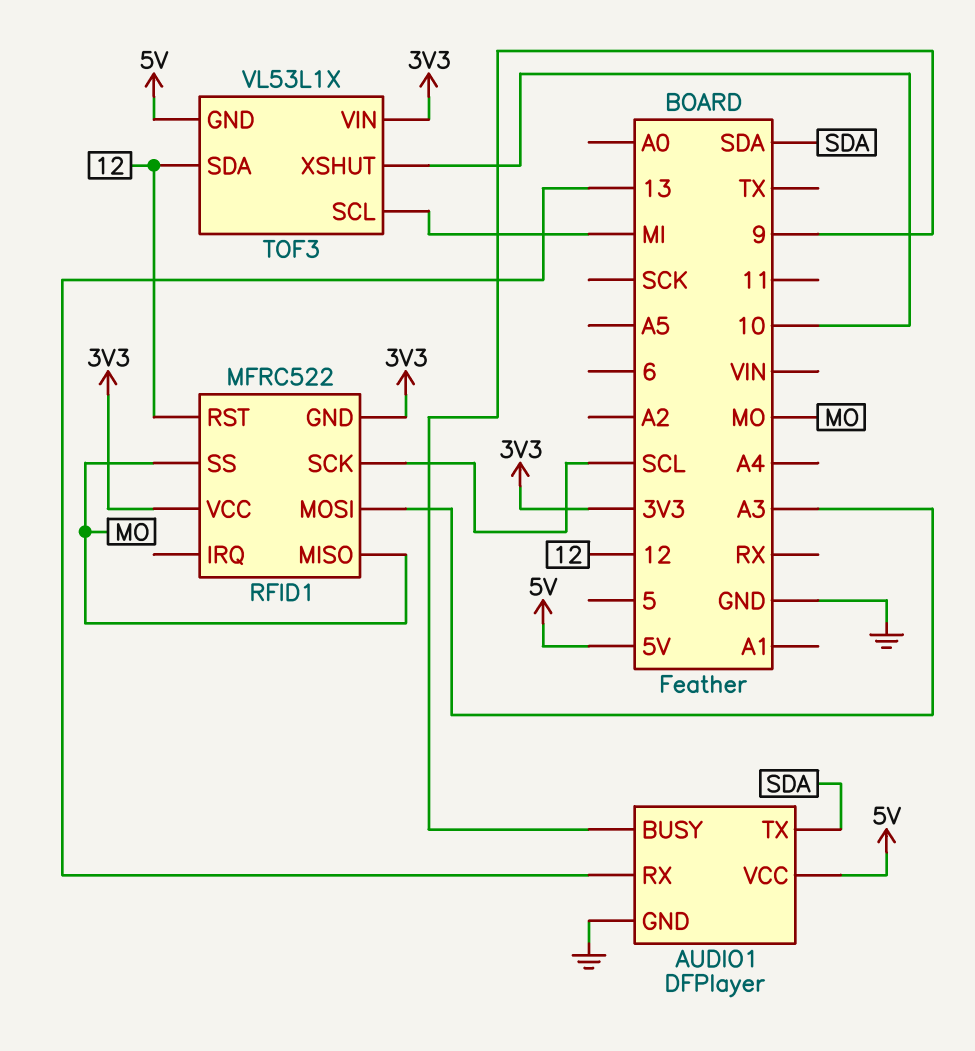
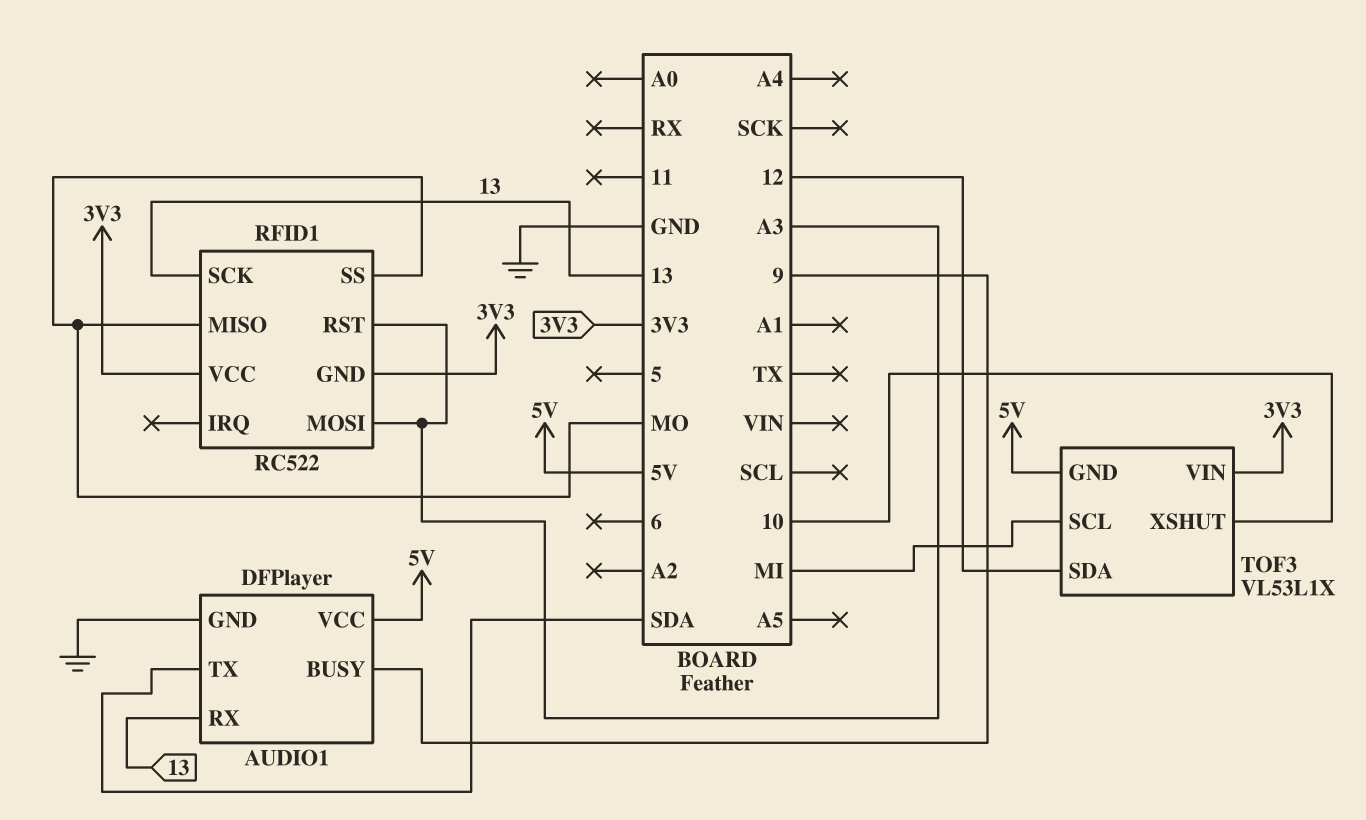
RFID1: MFRC522 -> RC522
RFID1 pin RST: 12 -> A3
RFID1 pin SCK: SCL -> 13

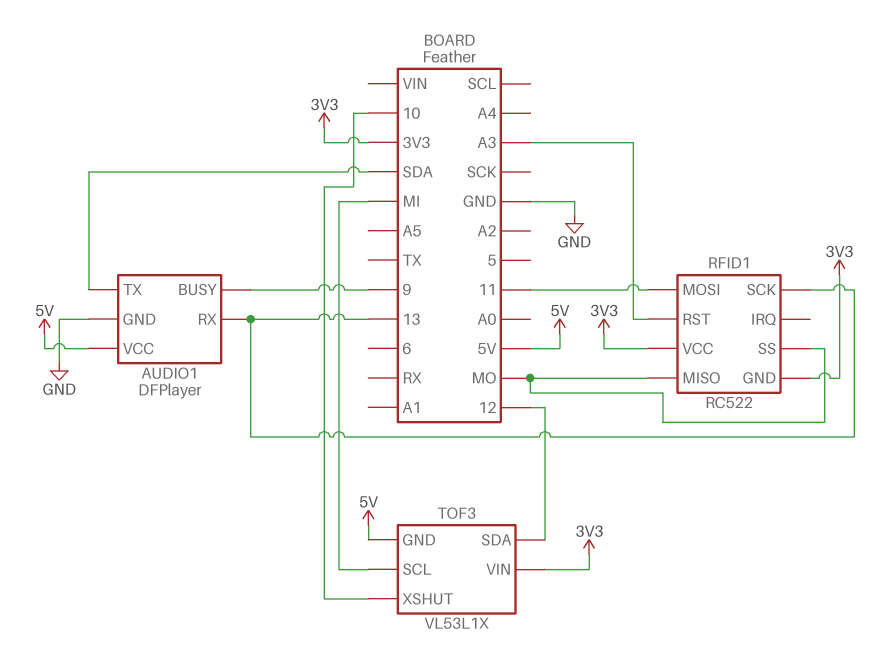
RFID1 pin MOSI: A3 -> 11

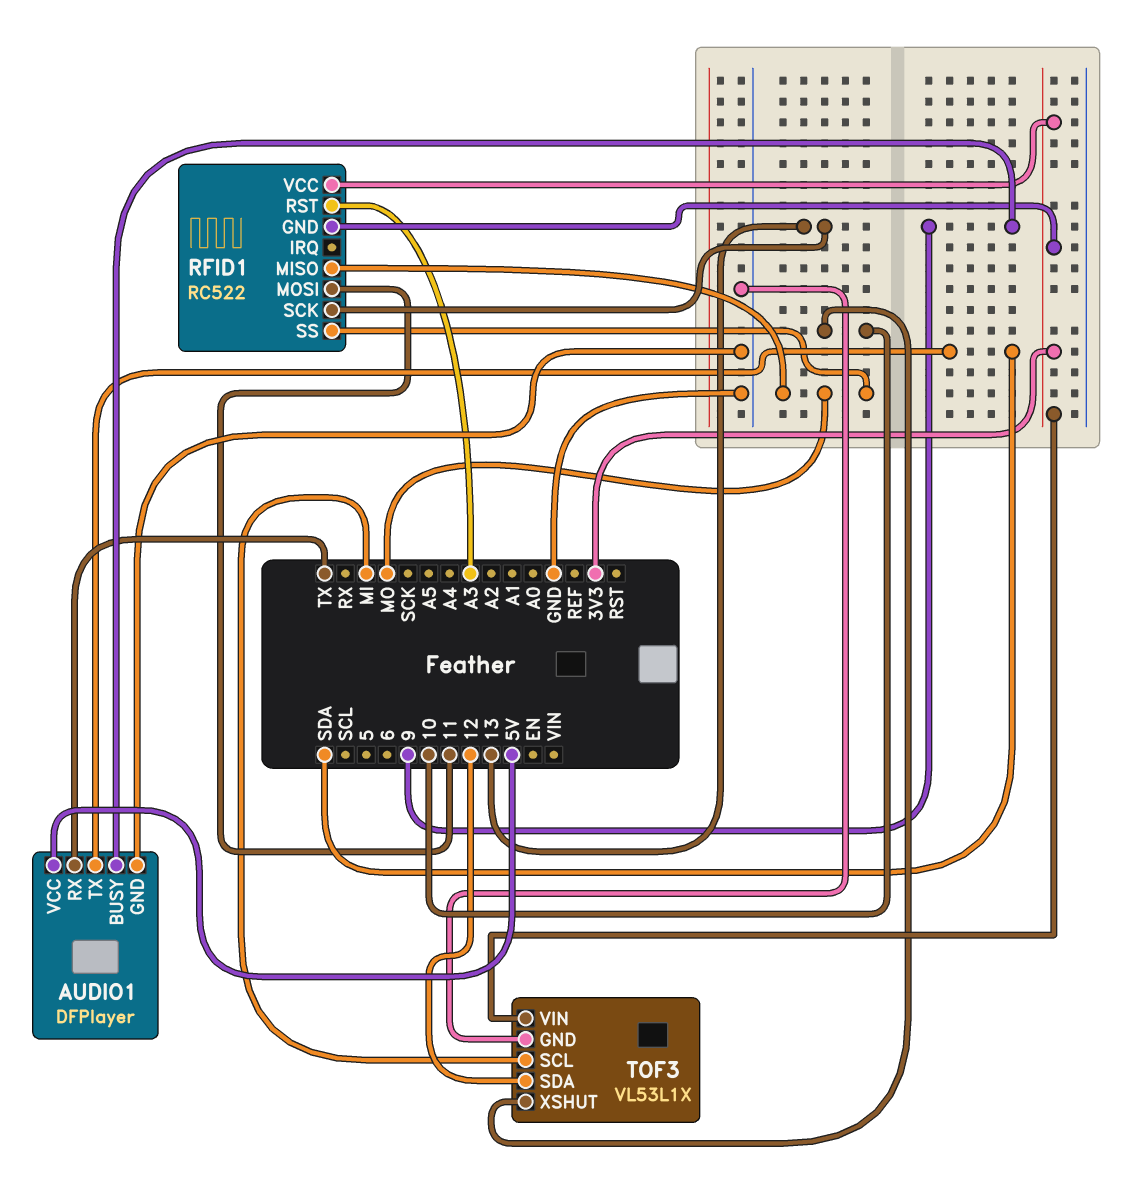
AUDIO1 pin RX: 13 -> TX
TOF3 pin GND: 5V -> GND

